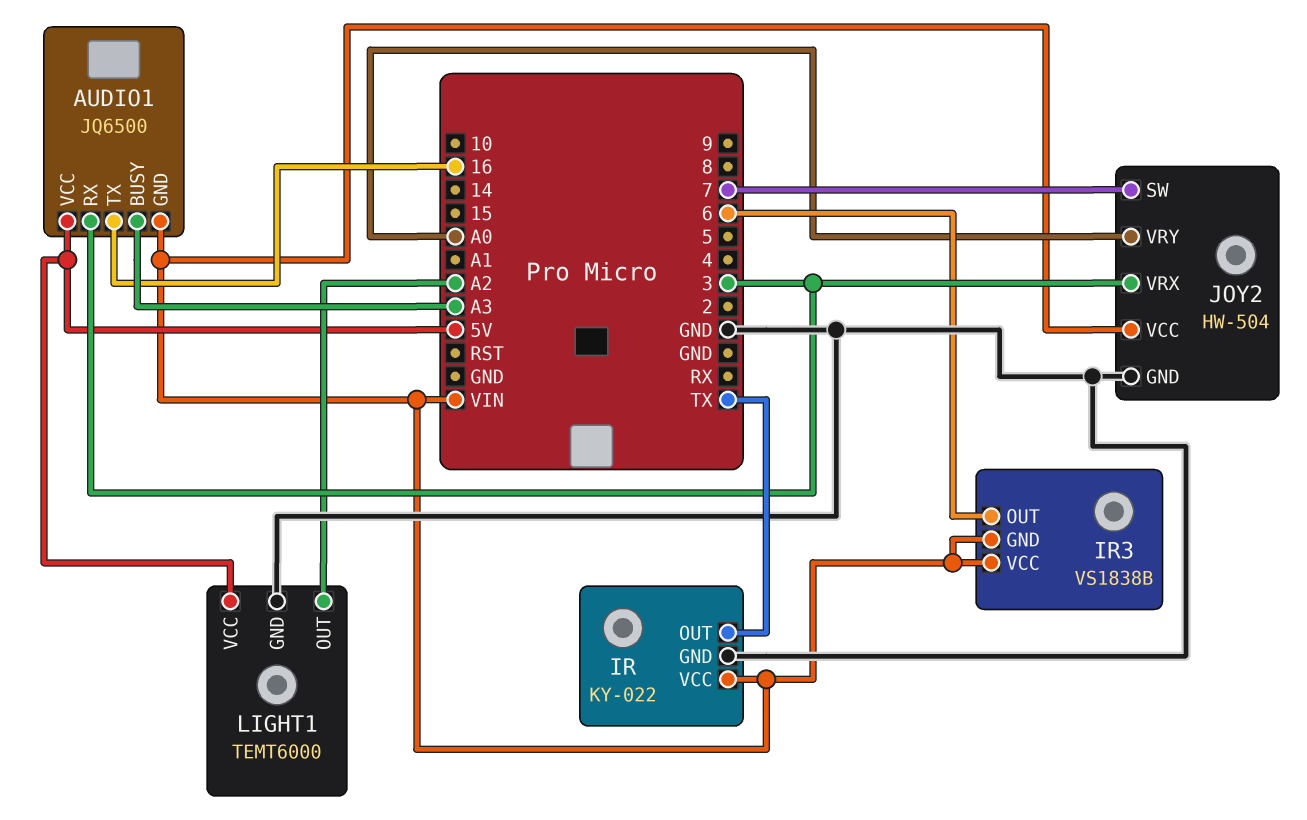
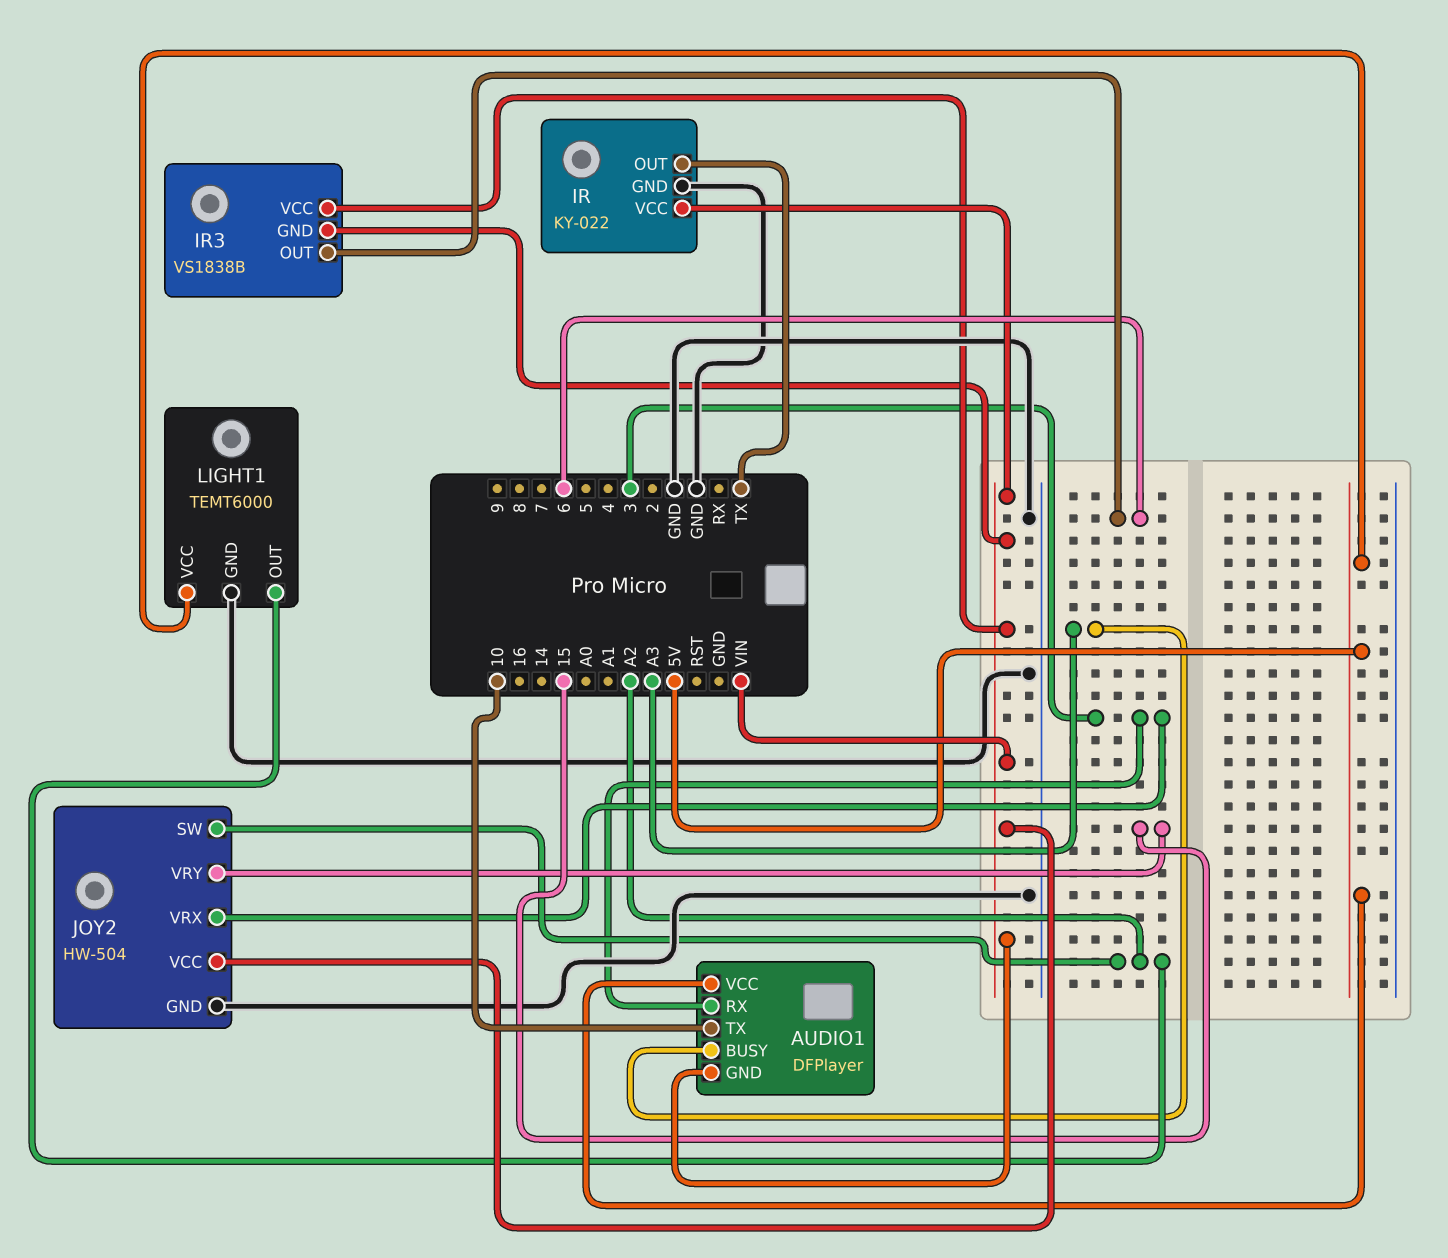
AUDIO1: JQ6500 -> DFPlayer
AUDIO1 pin TX: 16 -> 10
JOY2 pin SW: 7 -> A2
JOY2 pin VRY: A0 -> 15

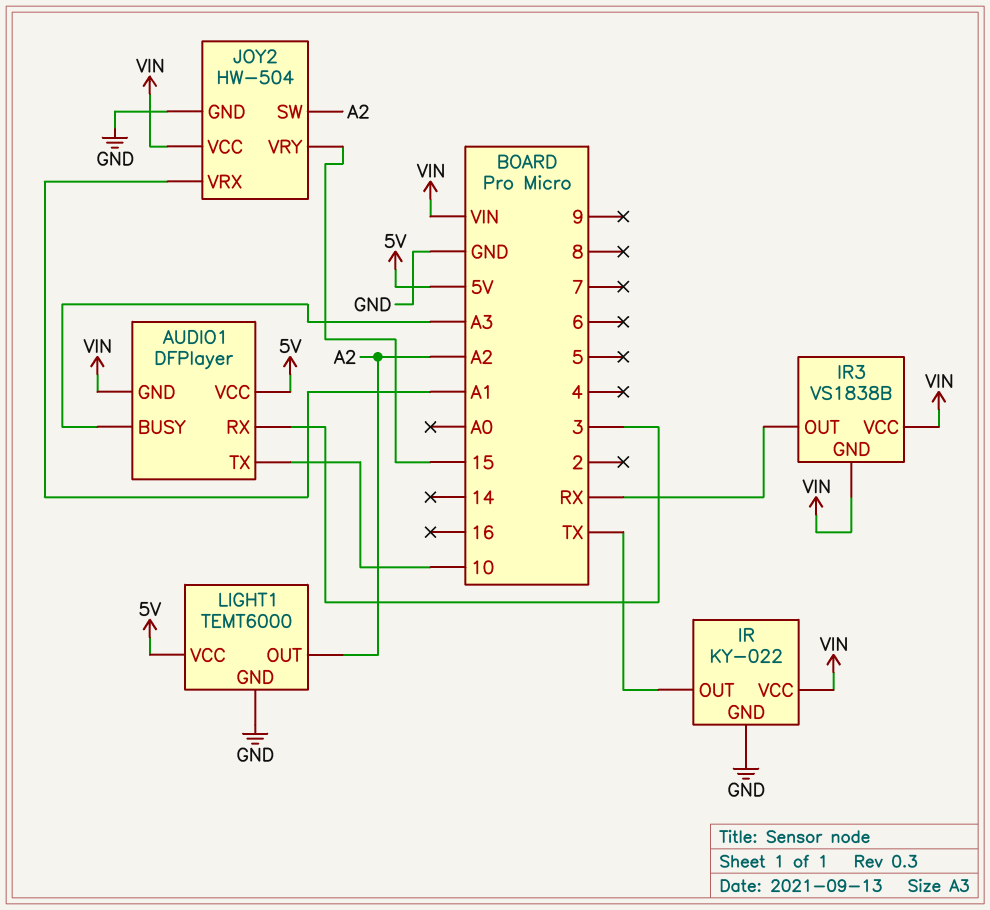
IR3 pin OUT: 6 -> RX
JOY2 pin VRX: 3 -> A1

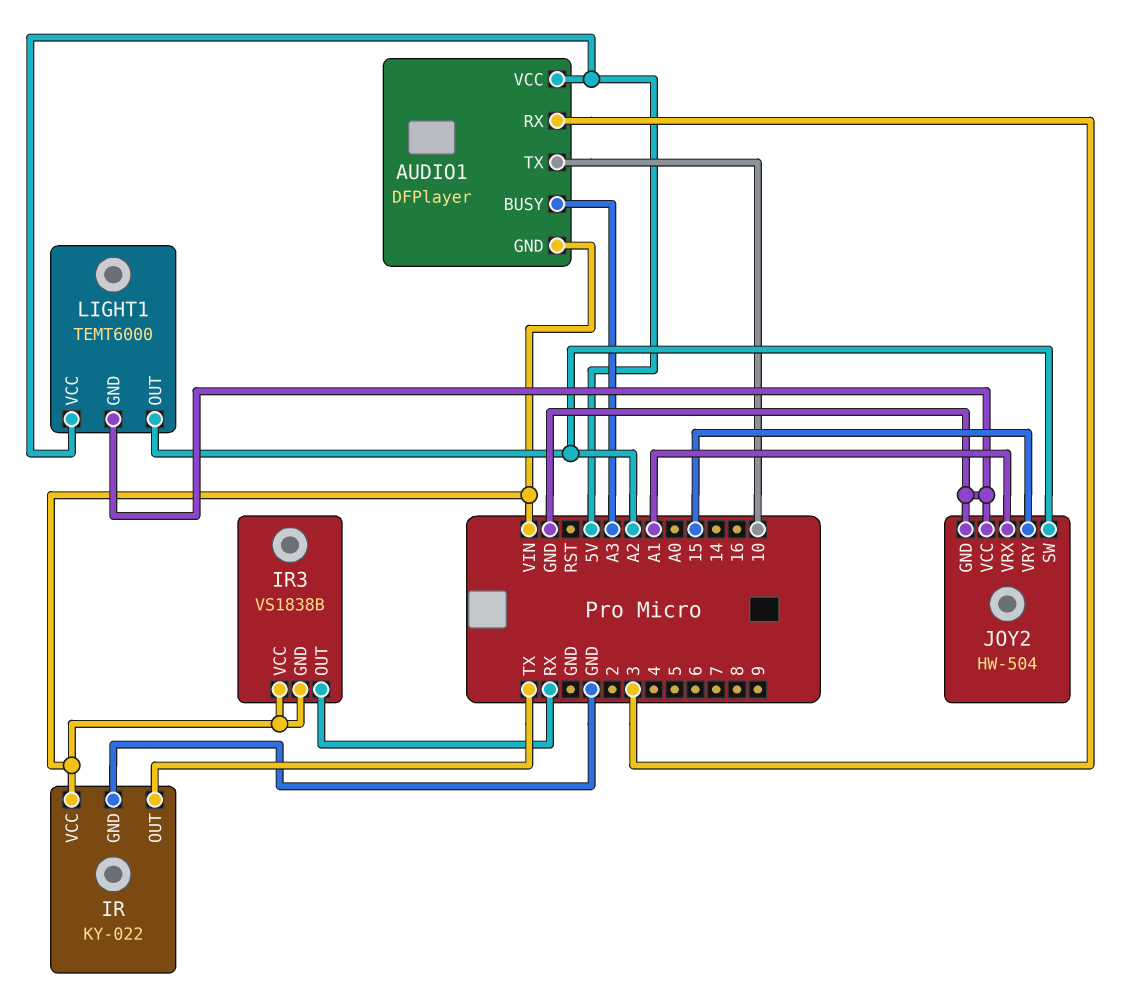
JOY2 pin VCC: VIN -> GND

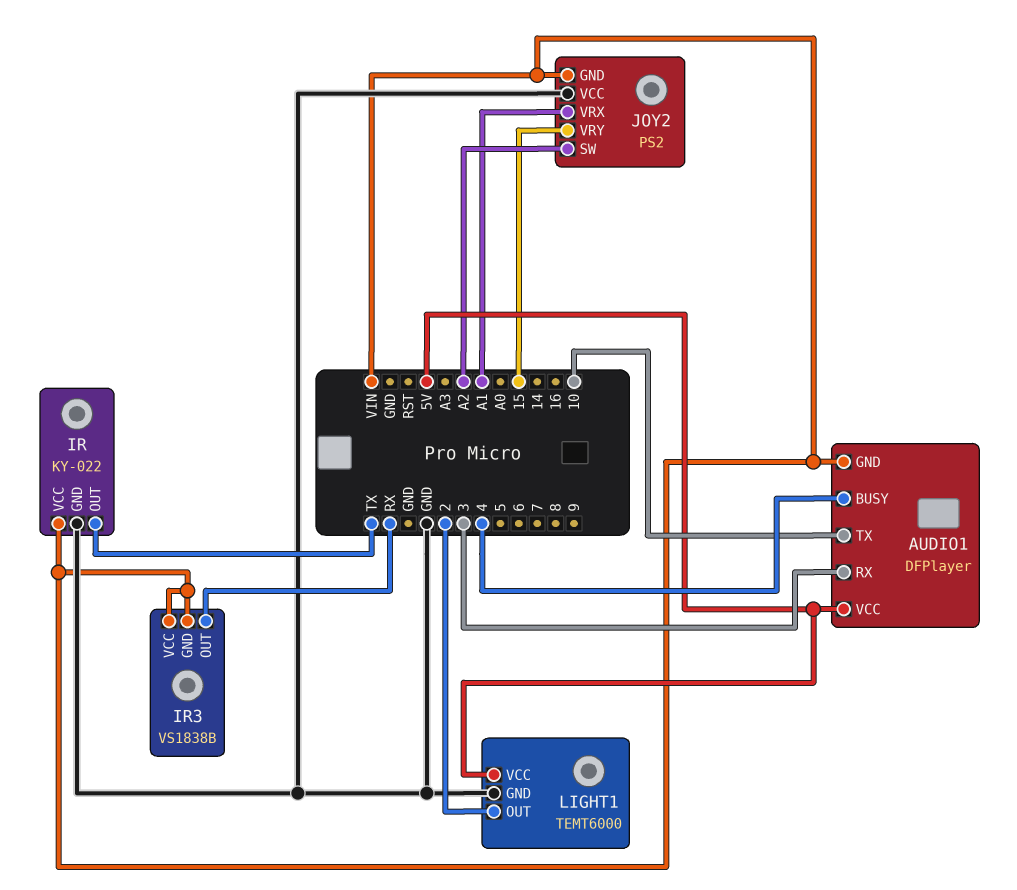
AUDIO1 pin BUSY: A3 -> 4
JOY2: HW-504 -> PS2
JOY2 pin GND: GND -> VIN
LIGHT1 pin OUT: A2 -> 2

